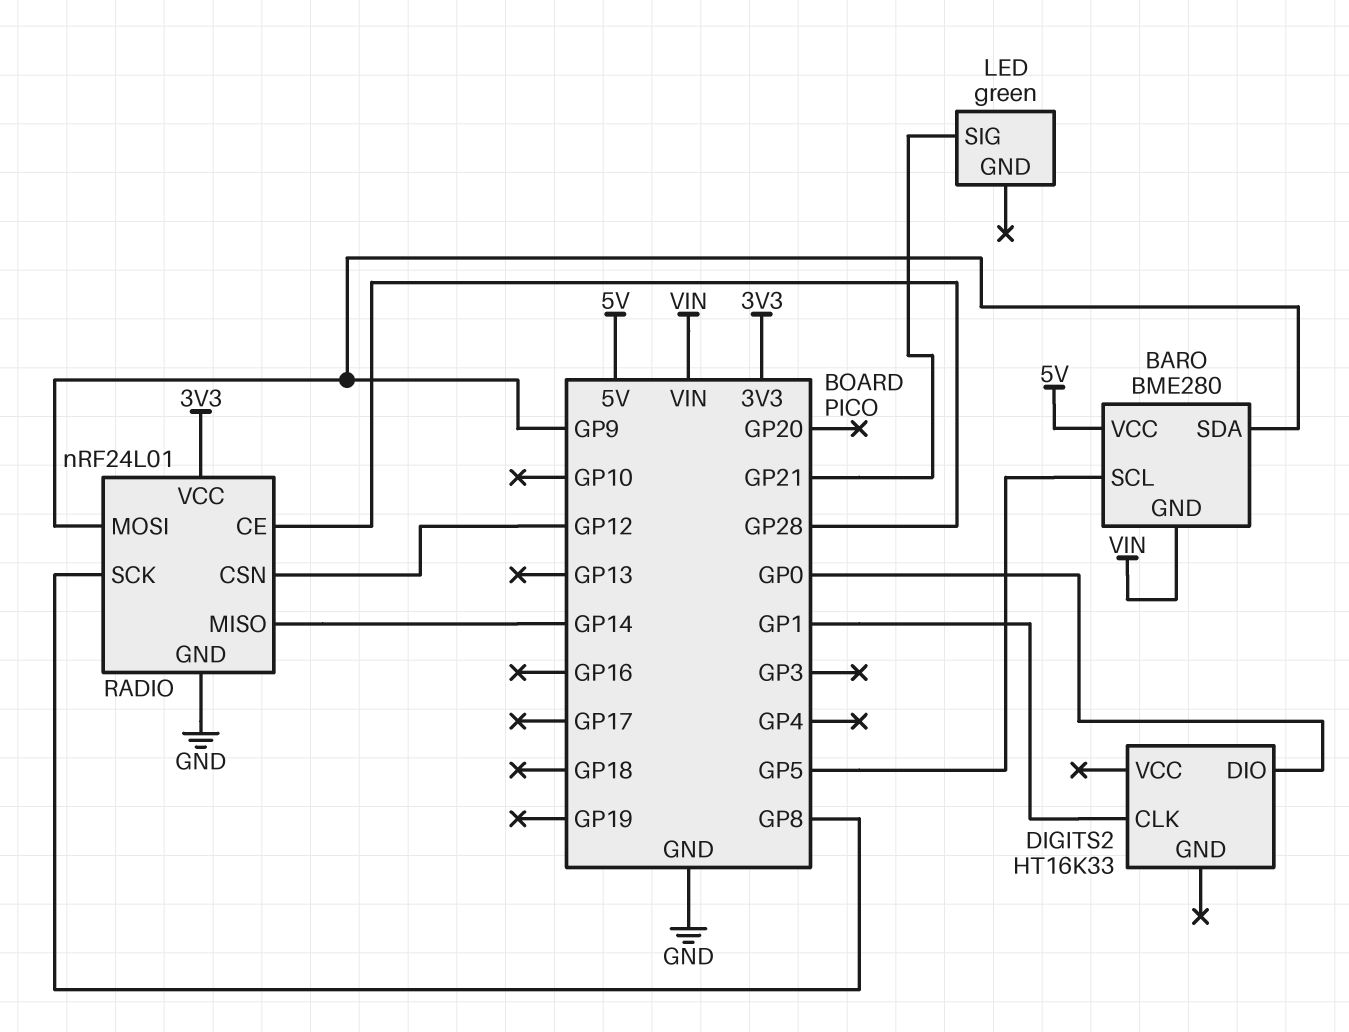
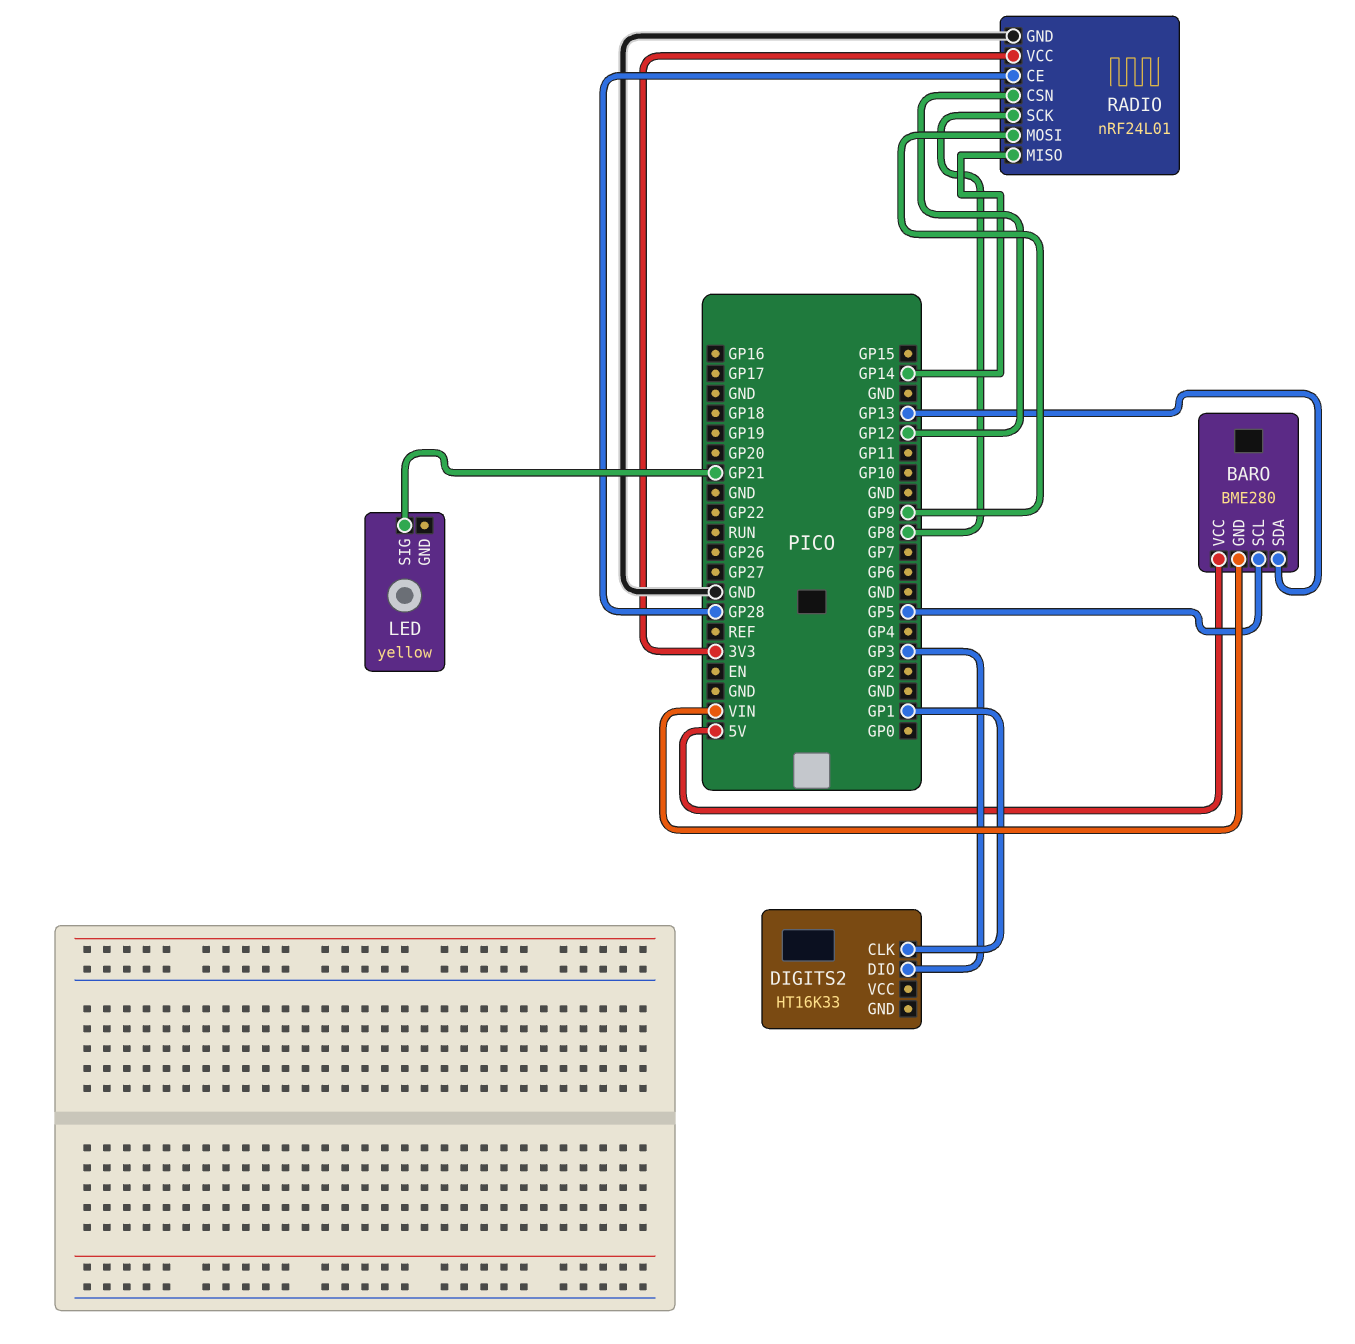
BARO pin SDA: GP9 -> GP13
DIGITS2 pin DIO: GP0 -> GP3
LED: green -> yellow

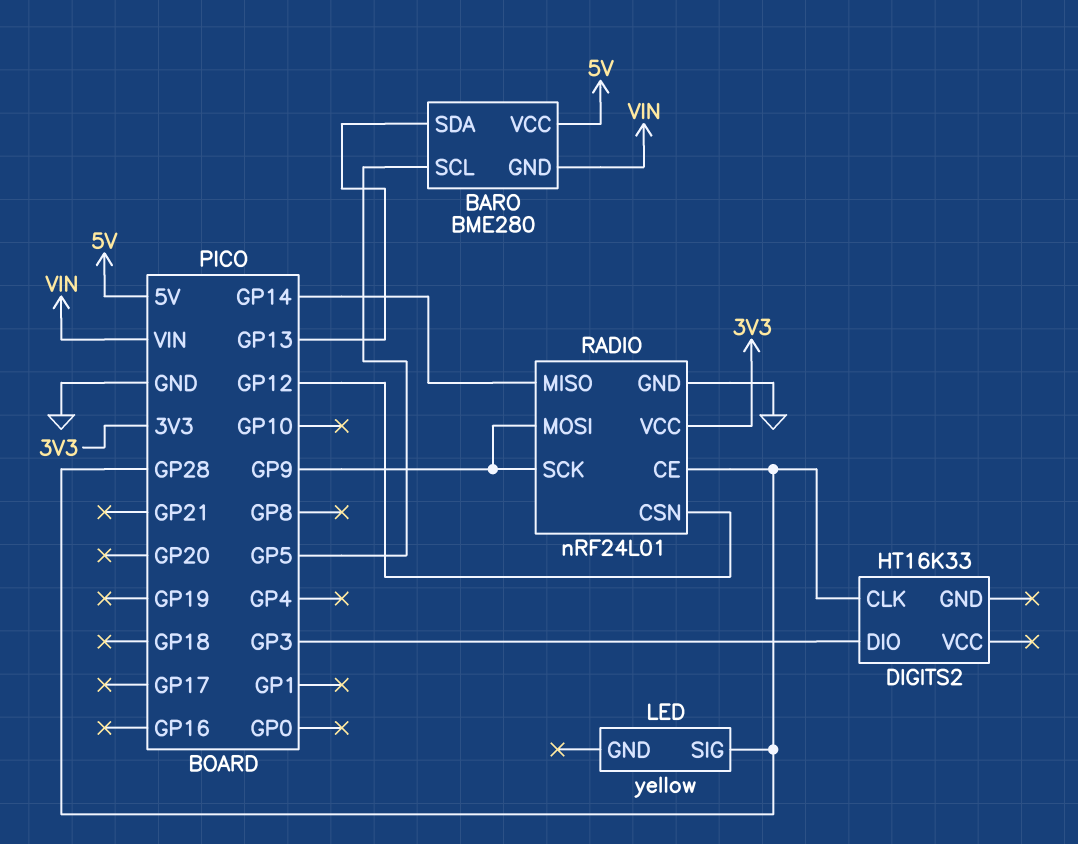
DIGITS2 pin CLK: GP1 -> GP28
LED pin SIG: GP21 -> GP28
RADIO pin SCK: GP8 -> GP9

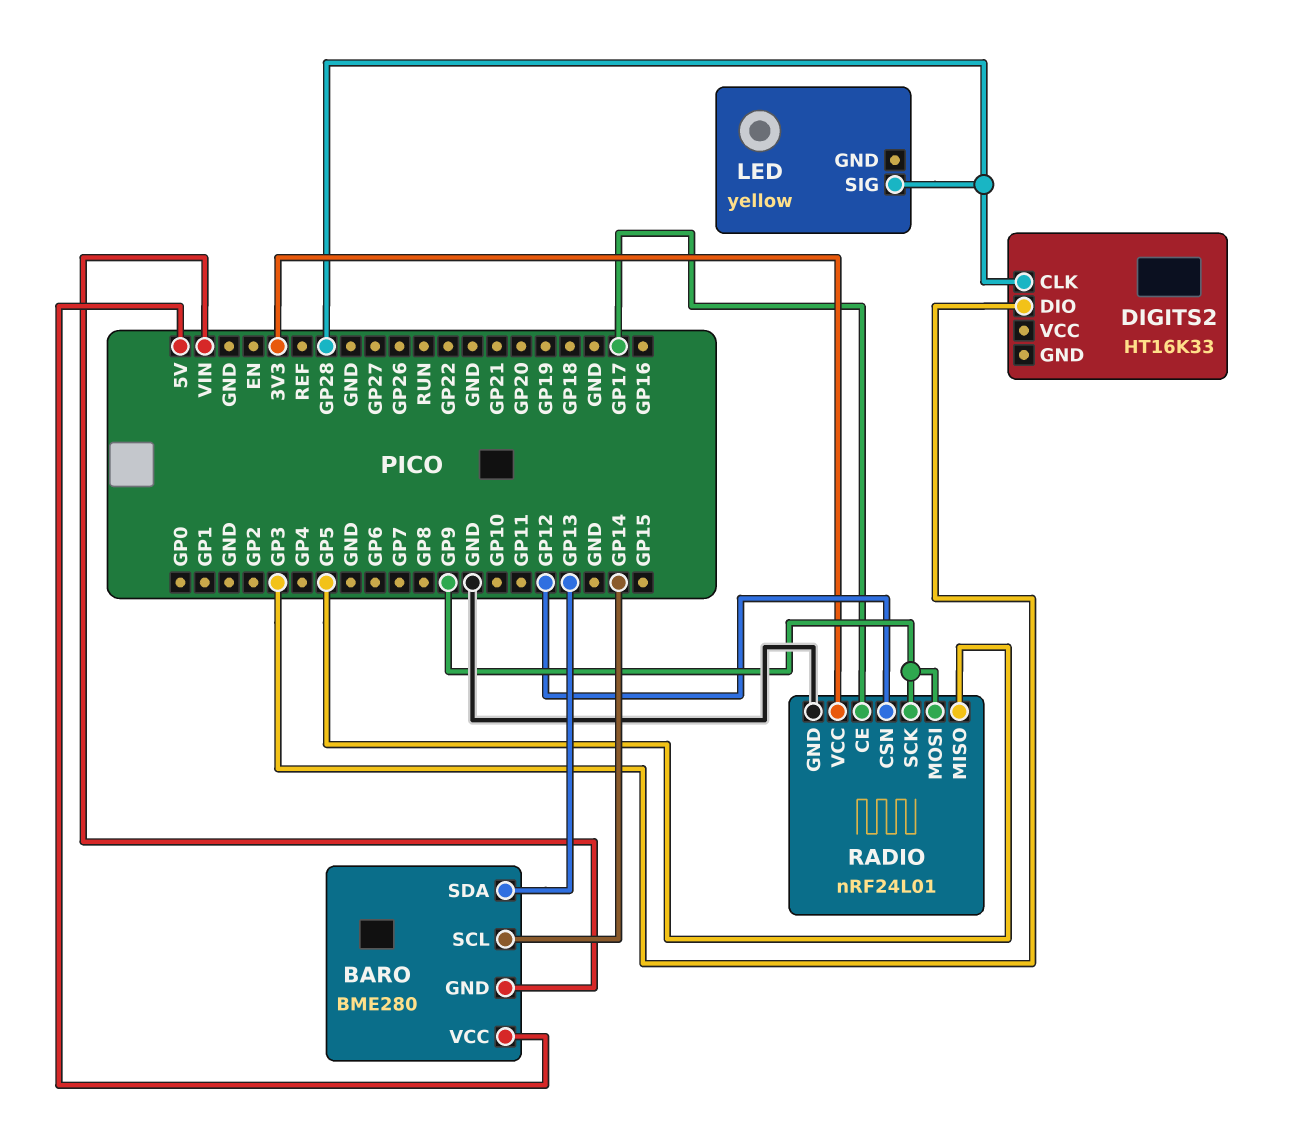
BARO pin SCL: GP5 -> GP14
RADIO pin CE: GP28 -> GP17
RADIO pin MISO: GP14 -> GP5

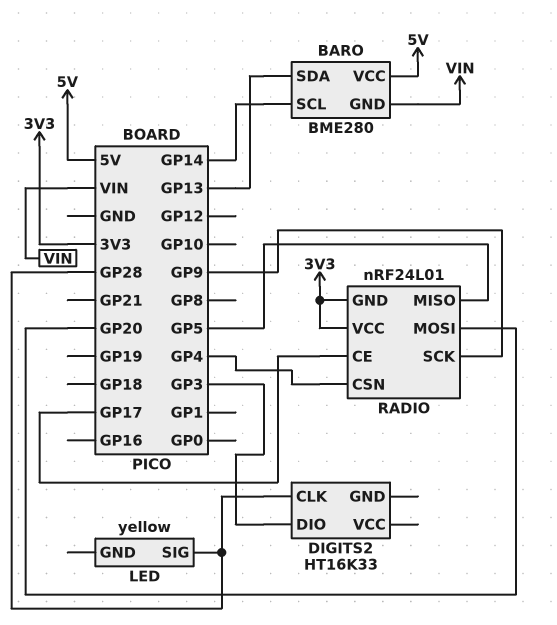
RADIO pin CSN: GP12 -> GP4
RADIO pin GND: GND -> 3V3
RADIO pin MOSI: GP9 -> GP20

